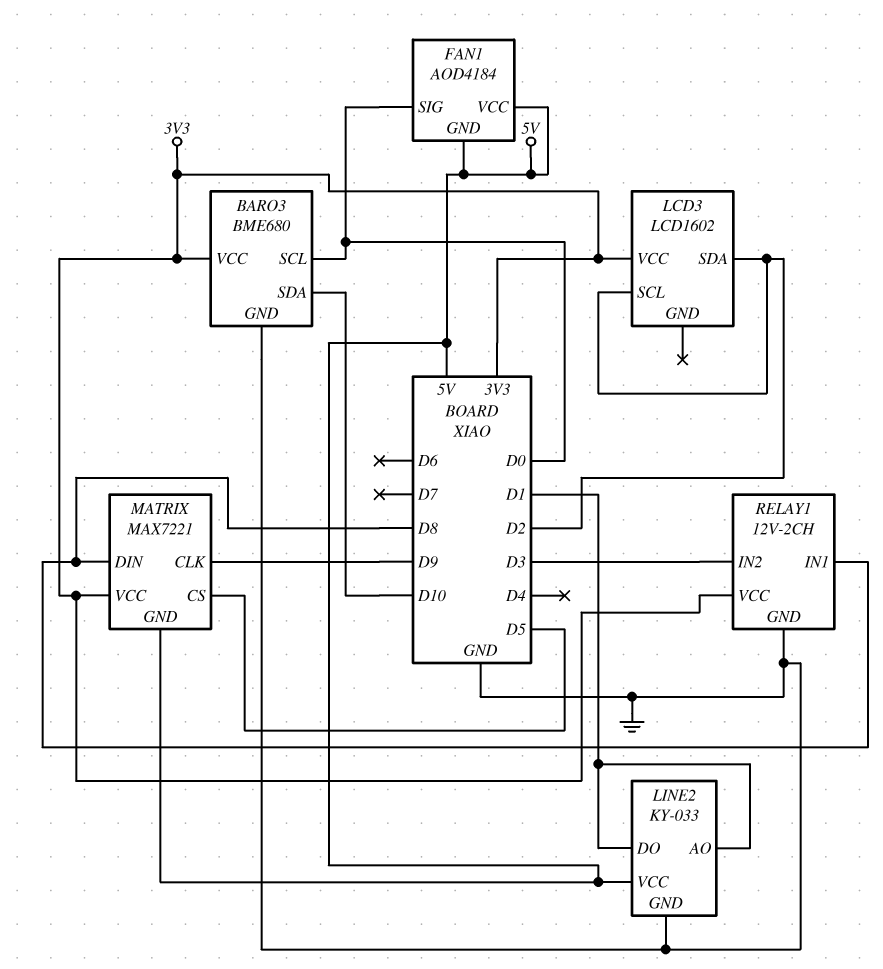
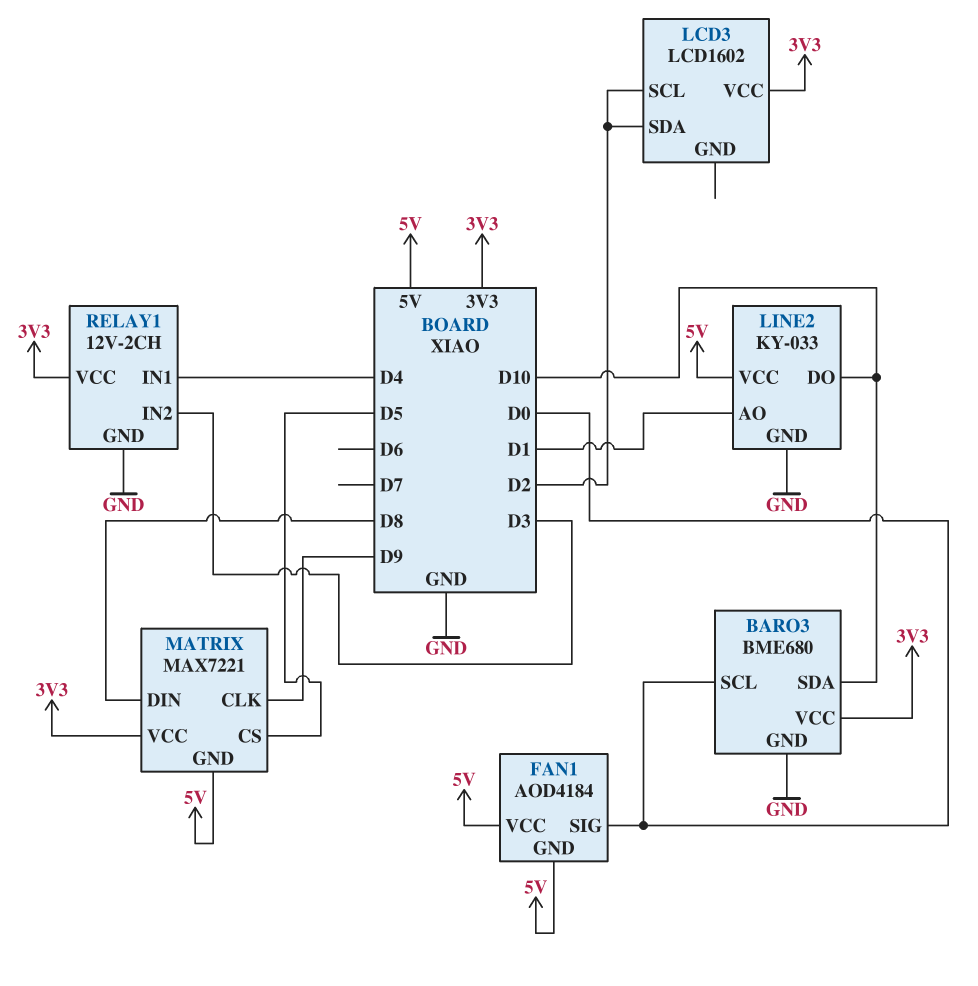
LINE2 pin DO: D1 -> D10
RELAY1 pin IN1: D8 -> D4

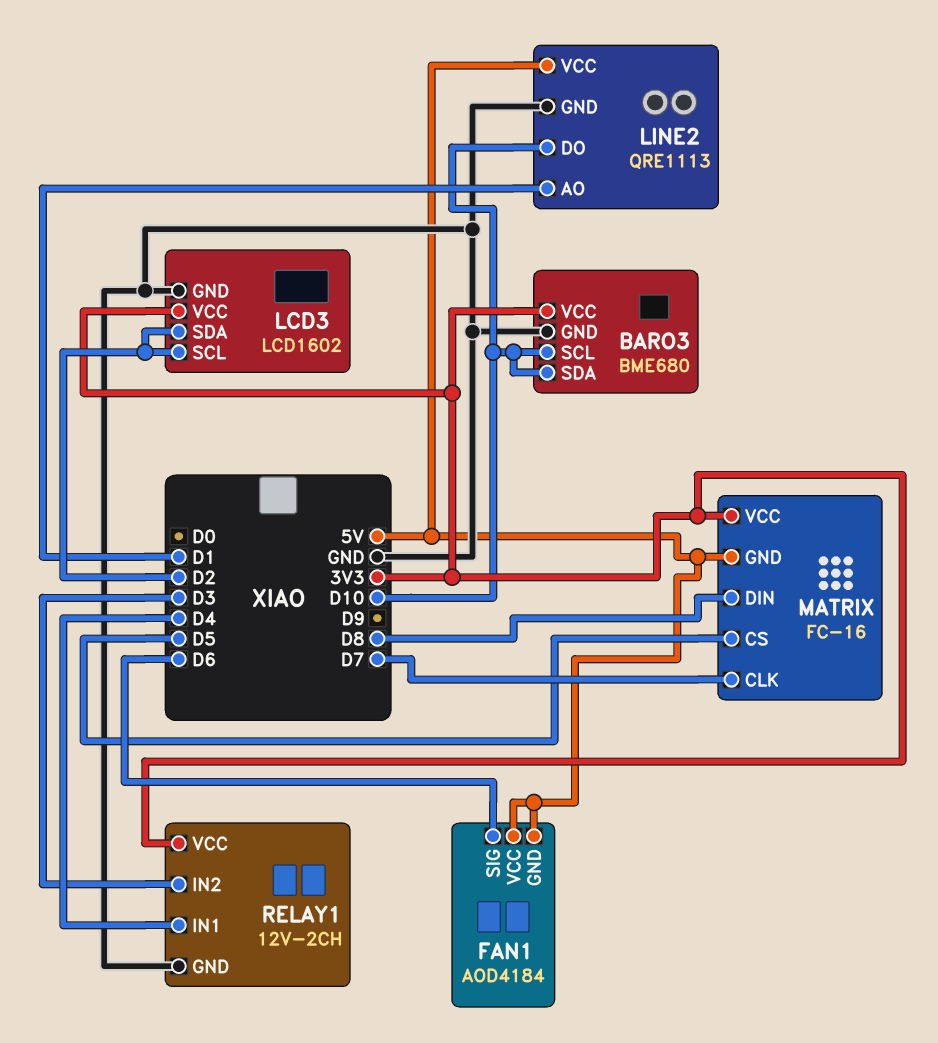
BARO3 pin SCL: D0 -> D10
FAN1 pin SIG: D0 -> D6
LCD3 pin GND: none -> GND
LINE2: KY-033 -> QRE1113
MATRIX: MAX7221 -> FC-16
MATRIX pin CLK: D9 -> D7

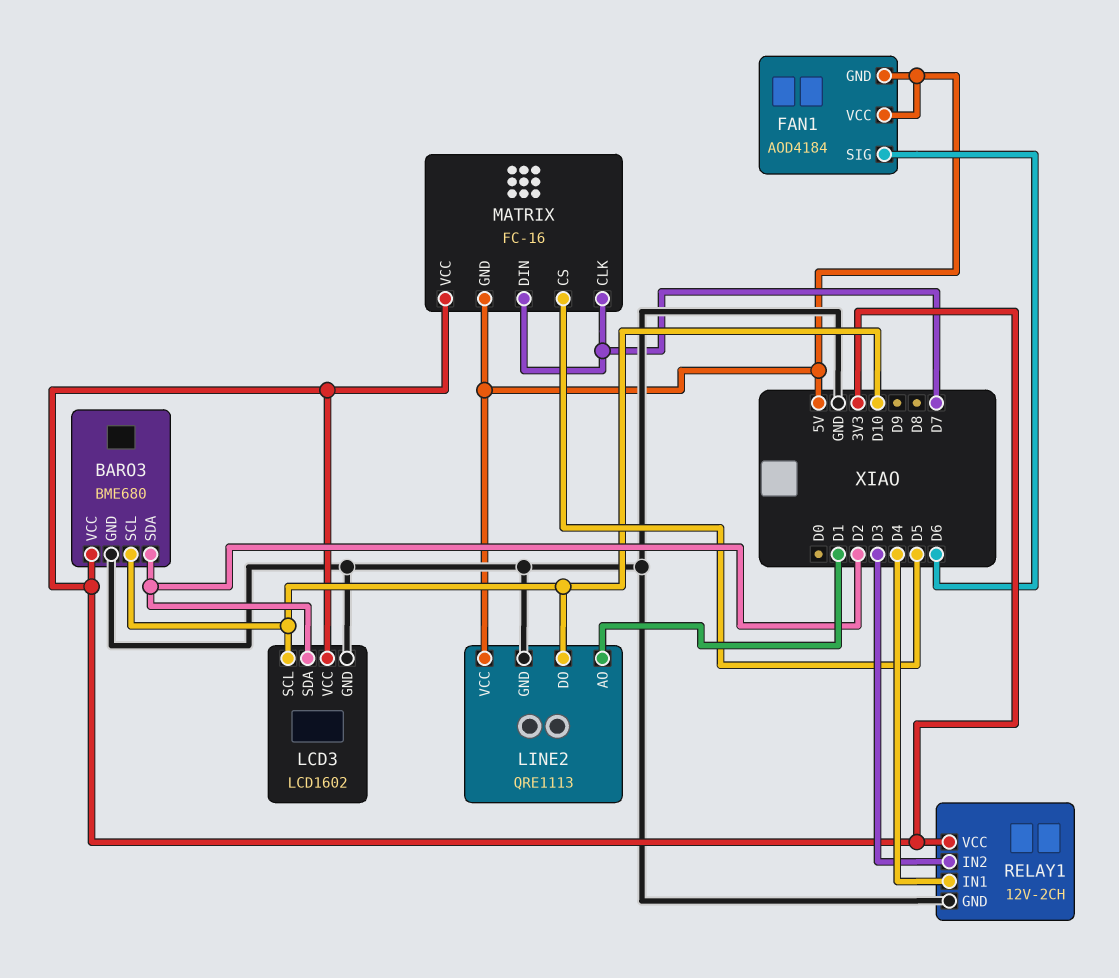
BARO3 pin SDA: D10 -> D2
LCD3 pin SCL: D2 -> D10
MATRIX pin DIN: D8 -> D7

